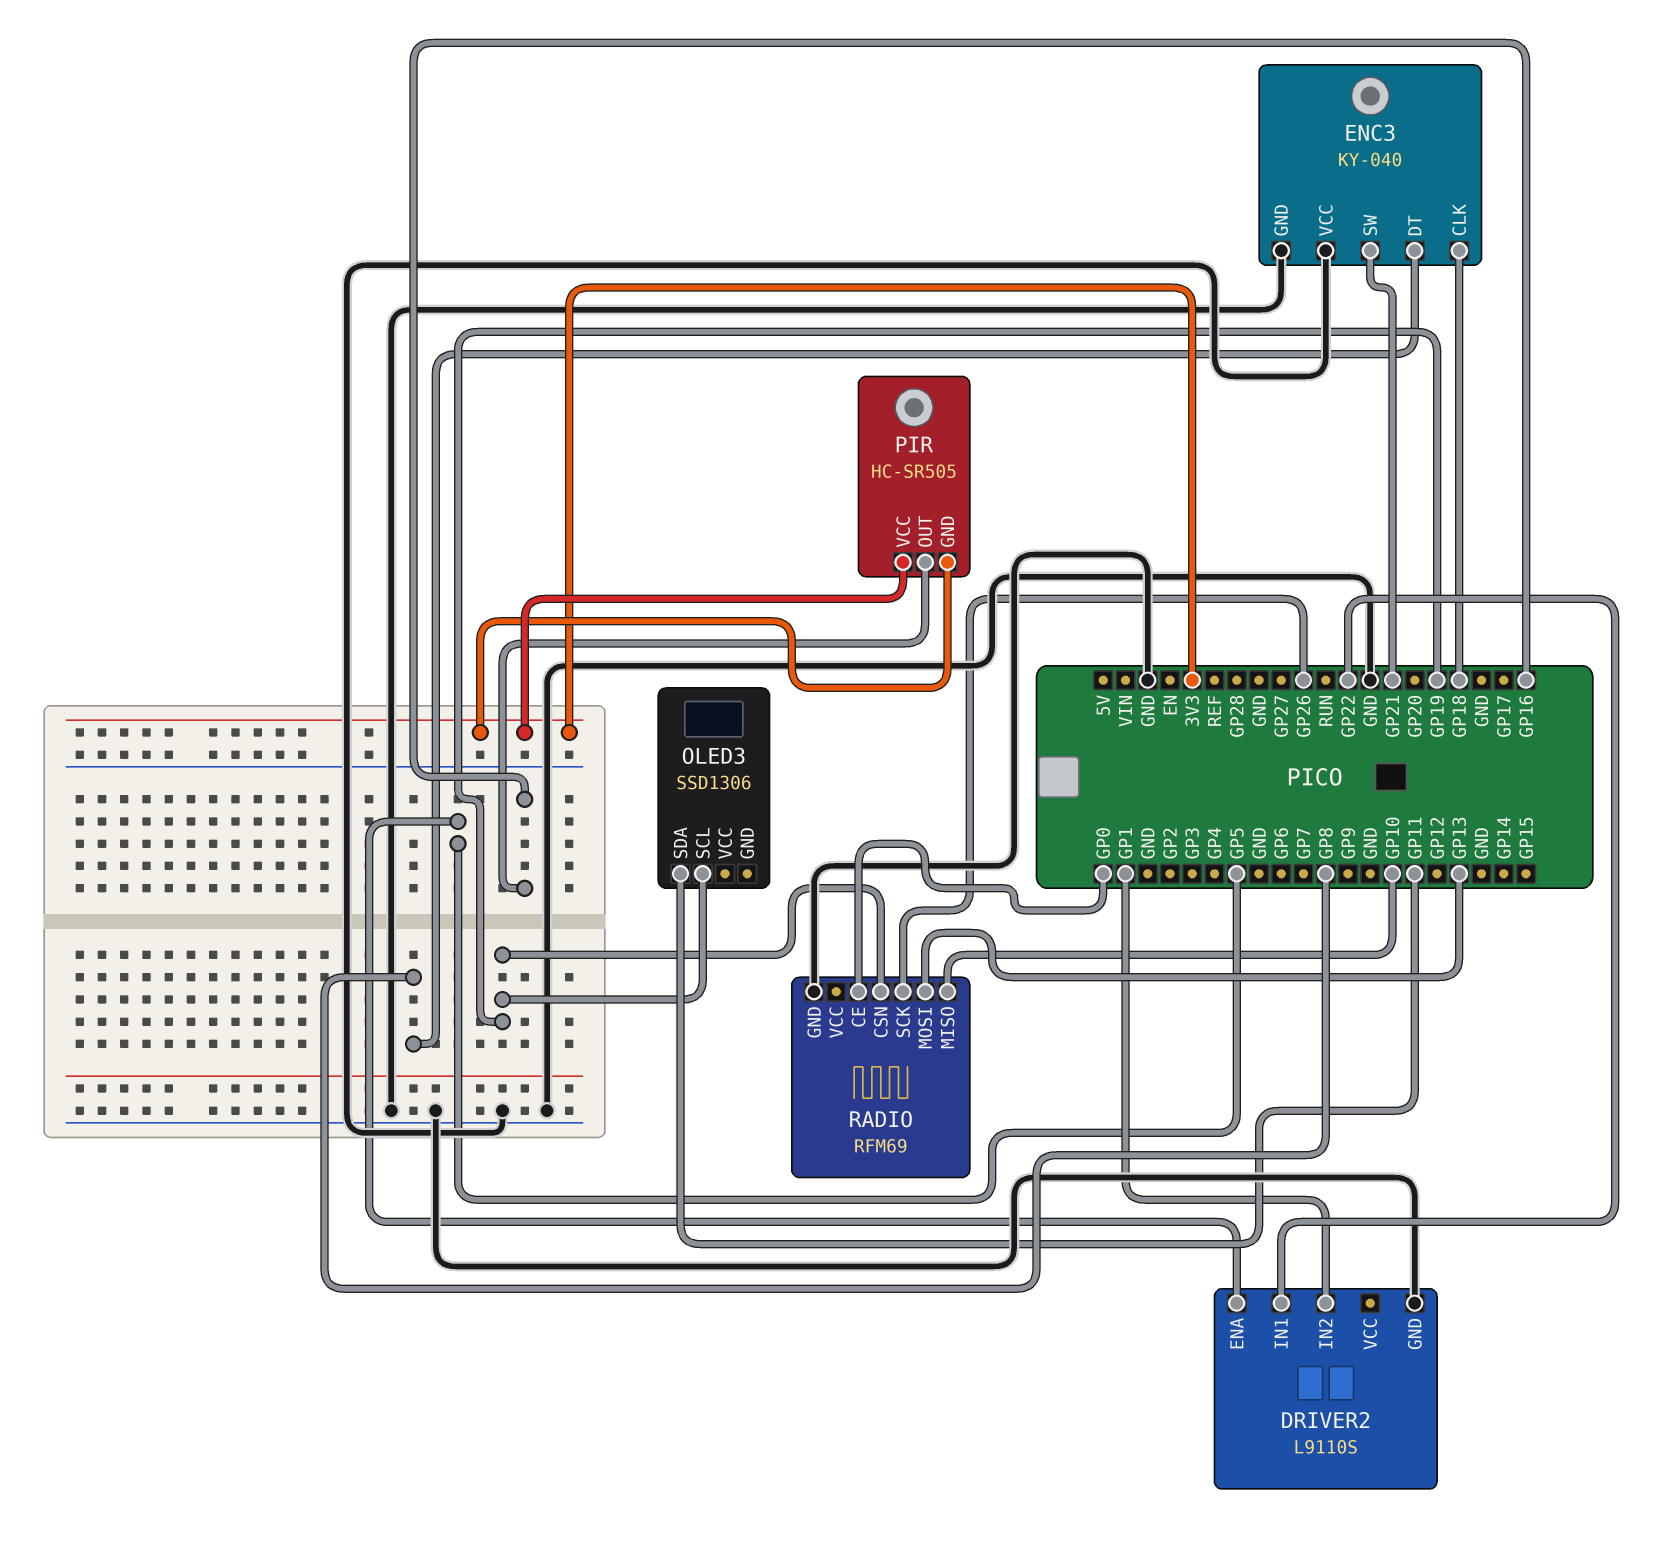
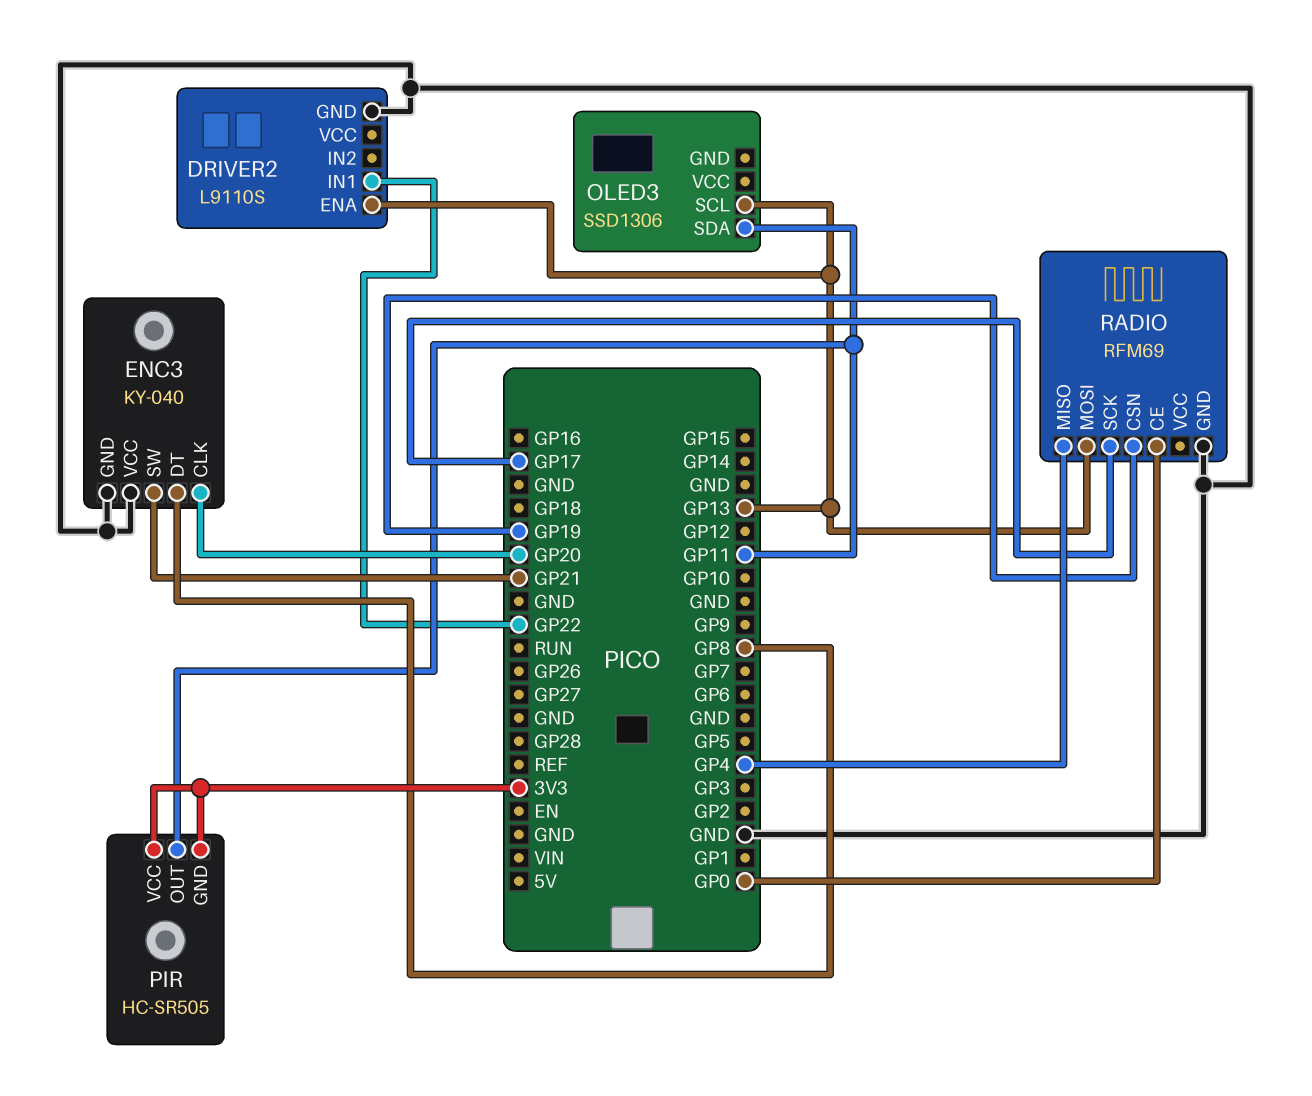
DRIVER2 pin ENA: GP5 -> GP13
DRIVER2 pin IN2: GP1 -> none
ENC3 pin CLK: GP18 -> GP20
OLED3 pin SCL: GP19 -> GP13
PIR pin OUT: GP16 -> GP11
RADIO pin MISO: GP10 -> GP4
RADIO pin SCK: GP26 -> GP17

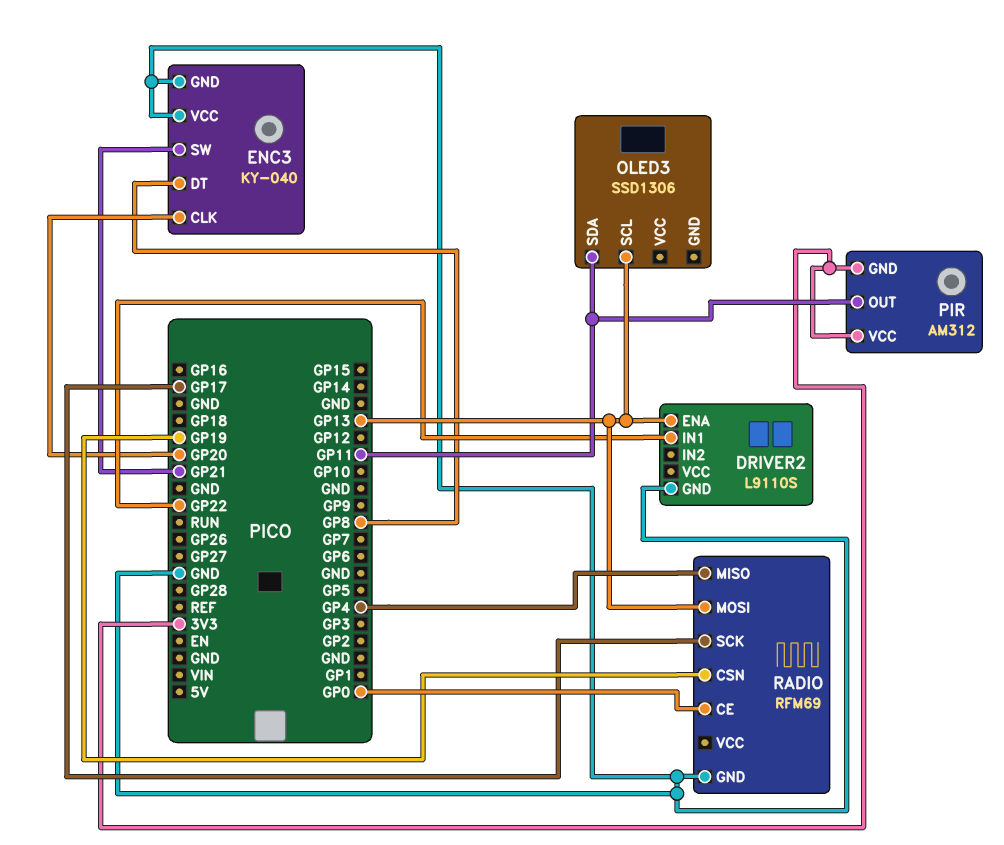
PIR: HC-SR505 -> AM312

